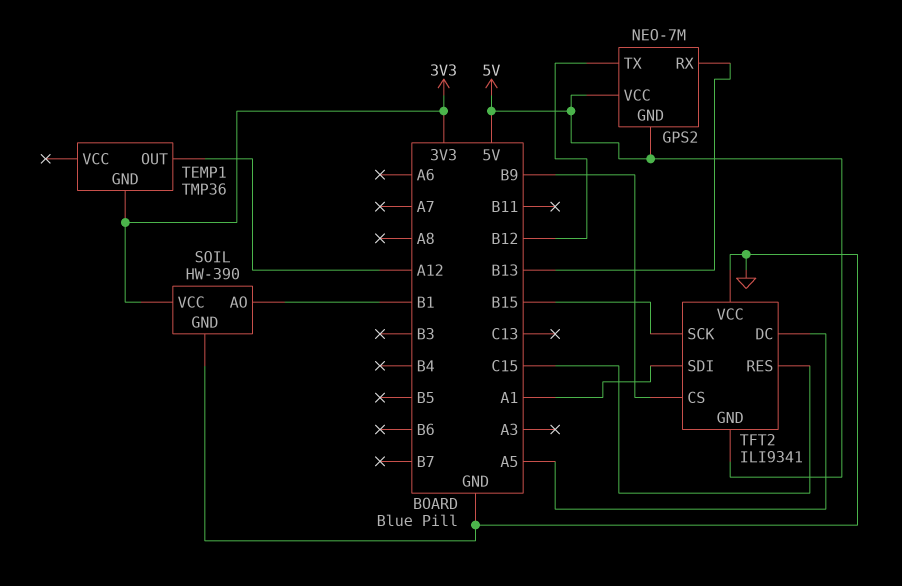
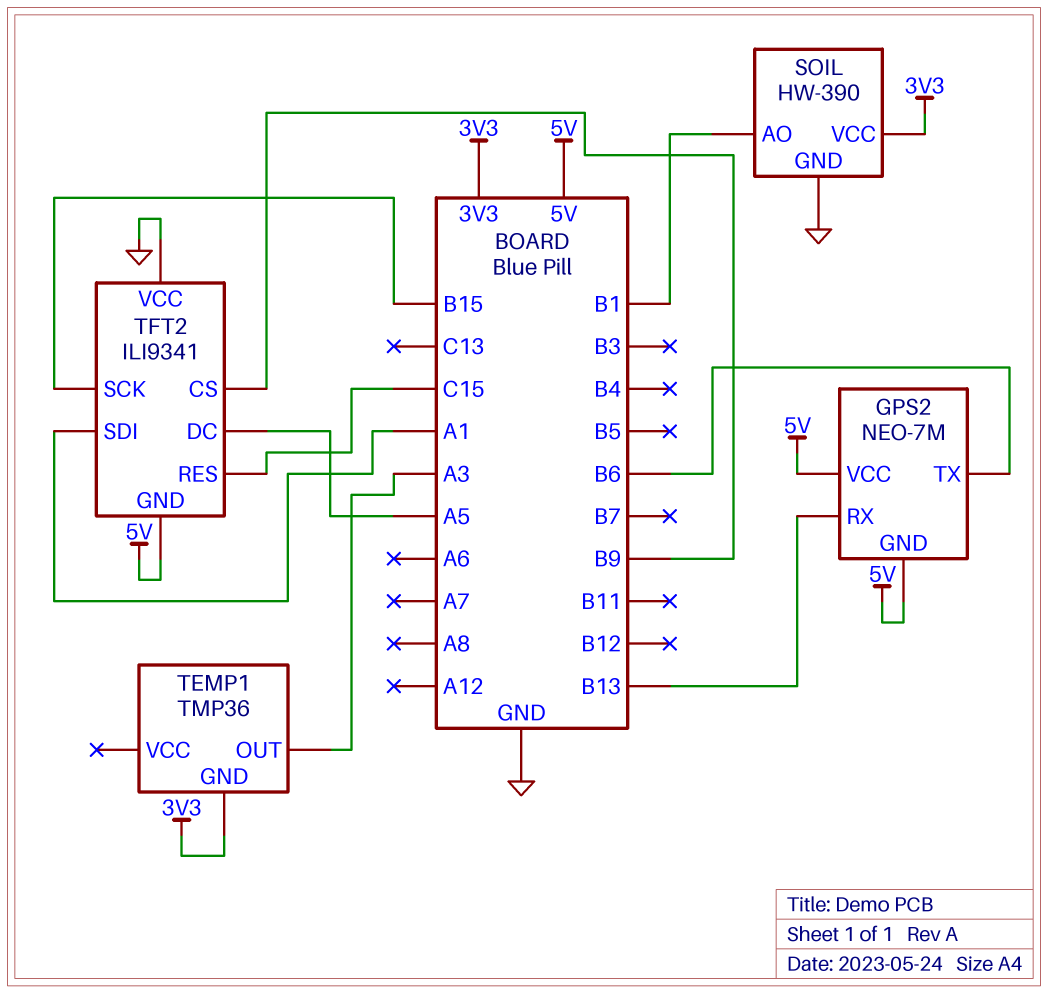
GPS2 pin TX: B12 -> B6
TEMP1 pin OUT: A12 -> A3

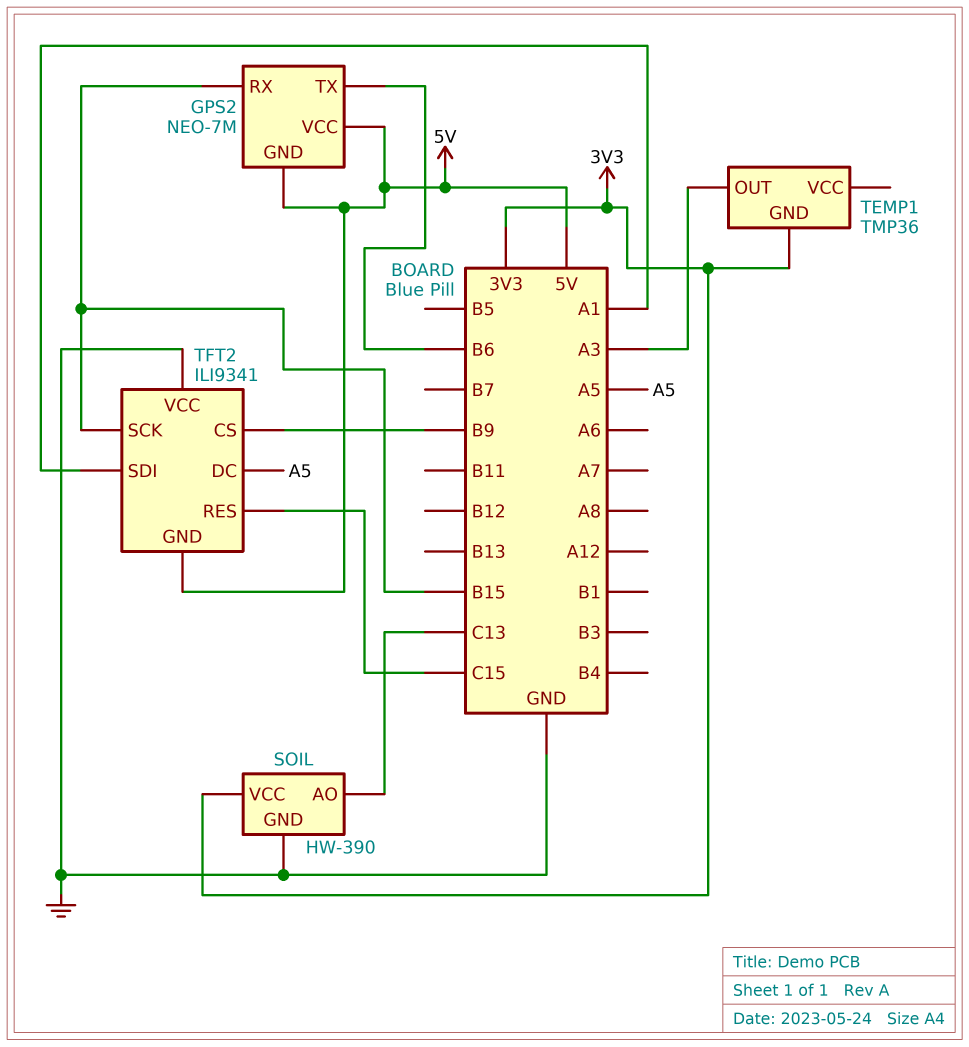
GPS2 pin RX: B13 -> B15
SOIL pin AO: B1 -> C13

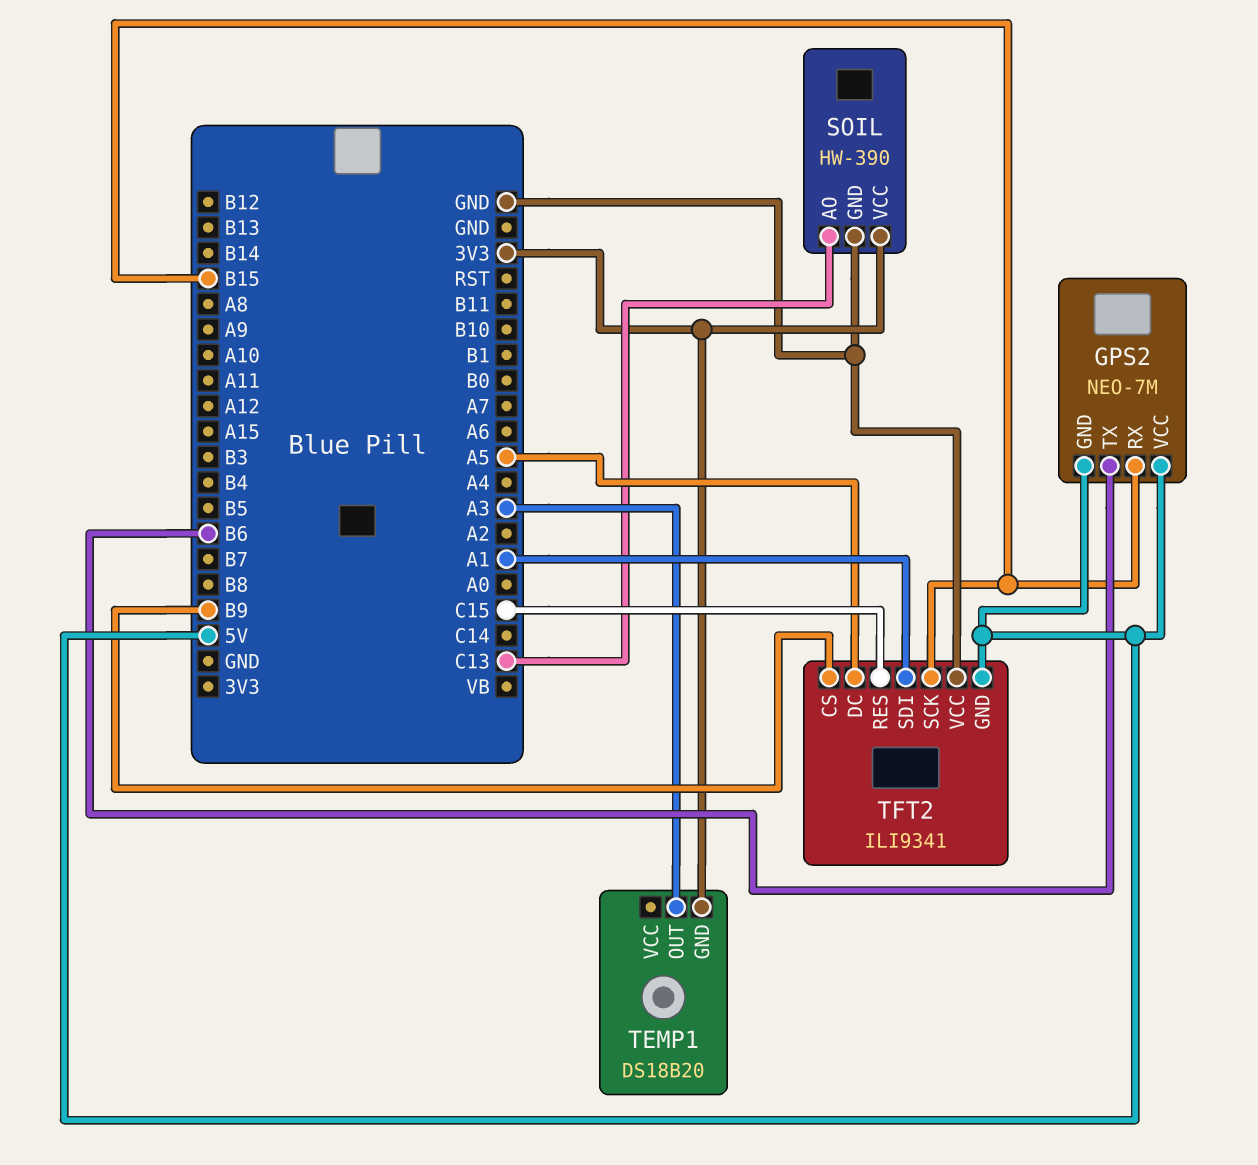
TEMP1: TMP36 -> DS18B20

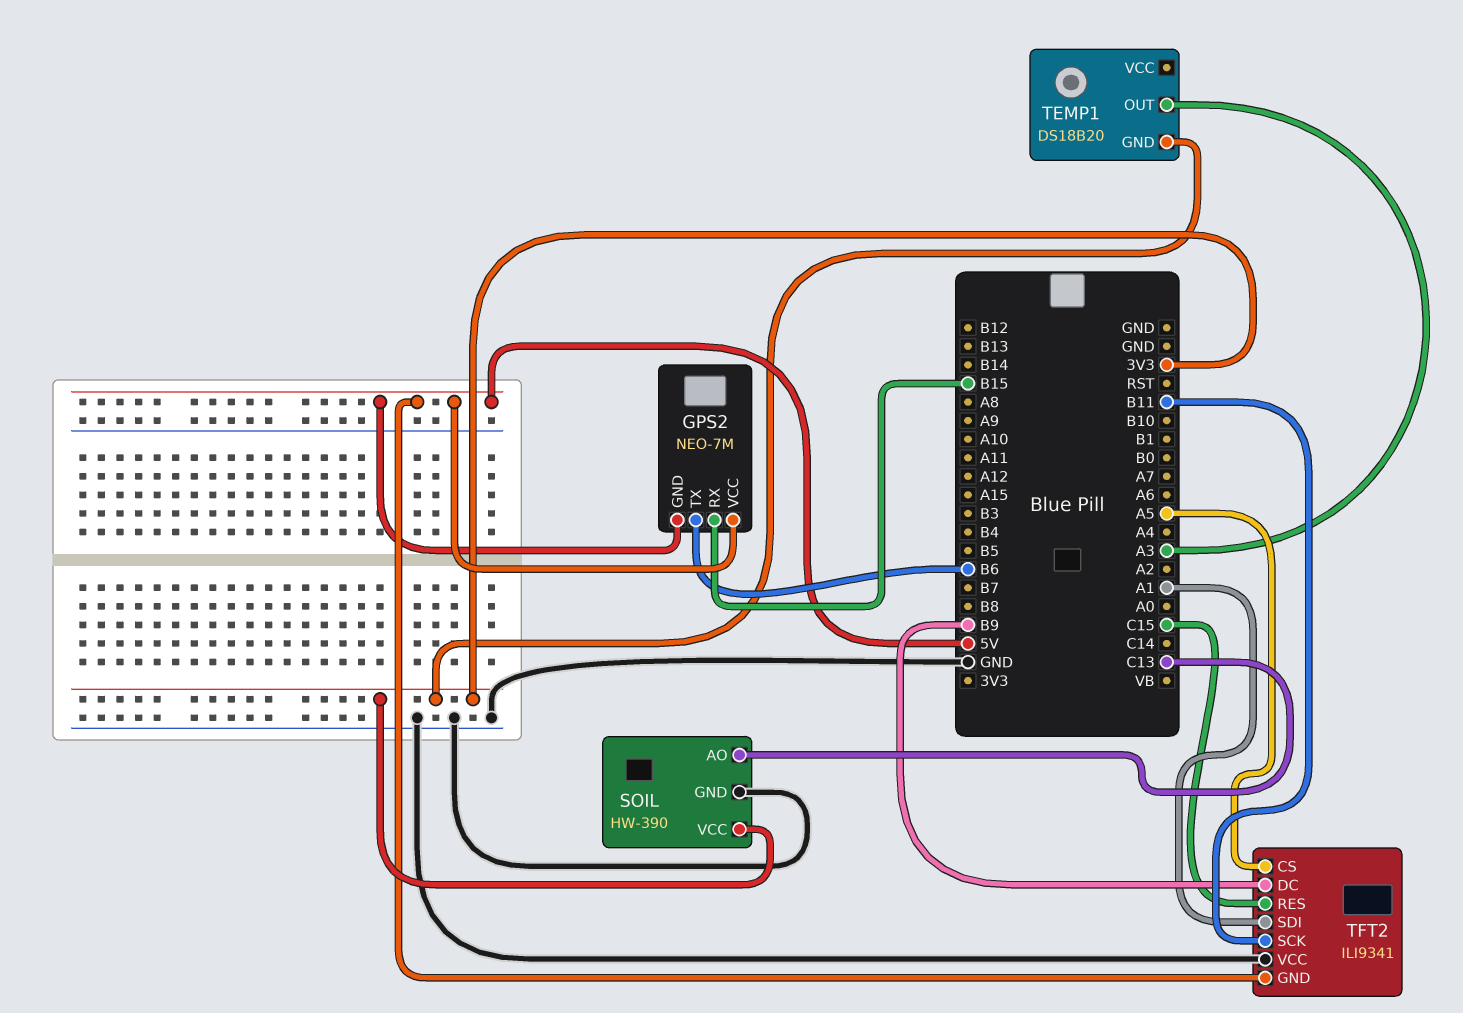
TFT2 pin CS: B9 -> A5
TFT2 pin DC: A5 -> B9
TFT2 pin SCK: B15 -> B11

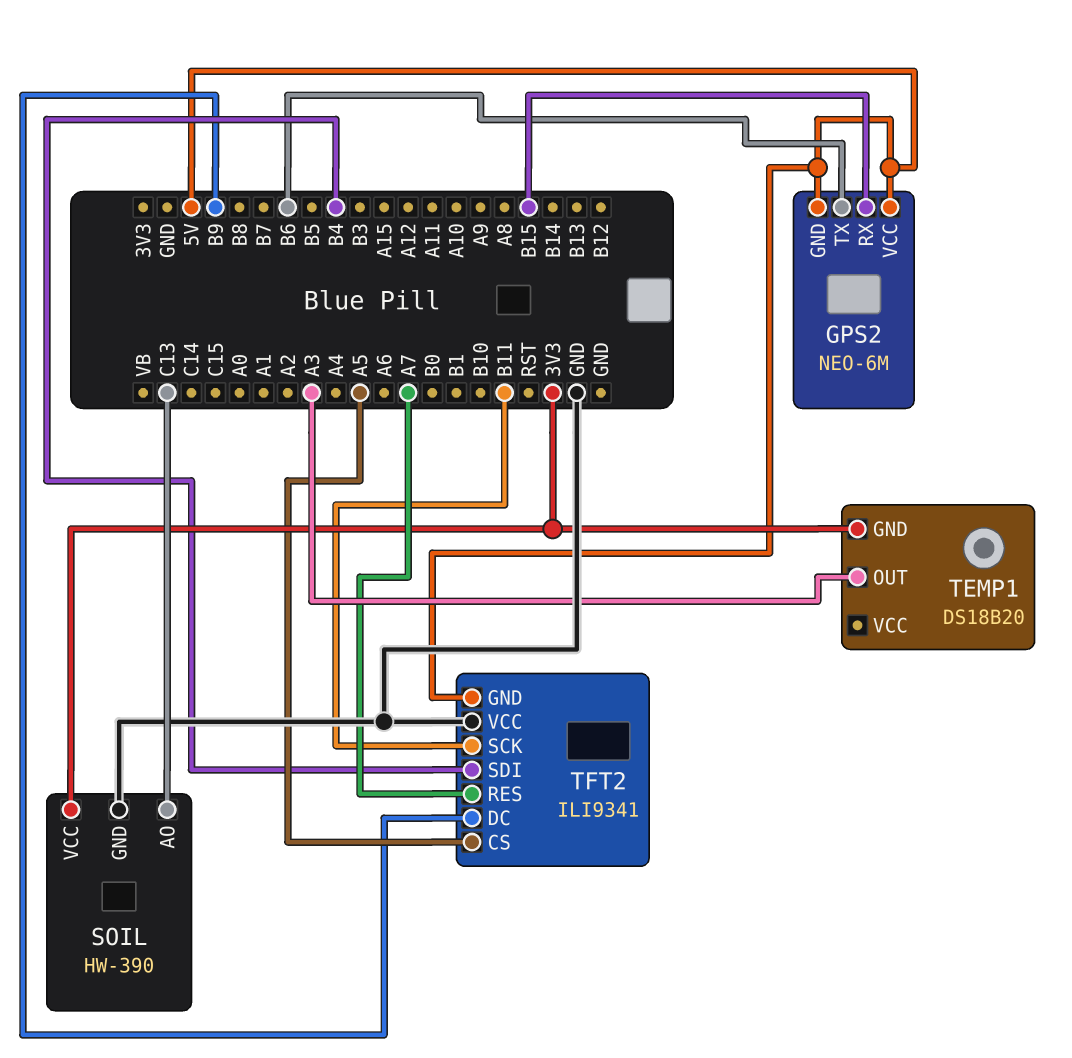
GPS2: NEO-7M -> NEO-6M
TFT2 pin RES: C15 -> A7
TFT2 pin SDI: A1 -> B4

